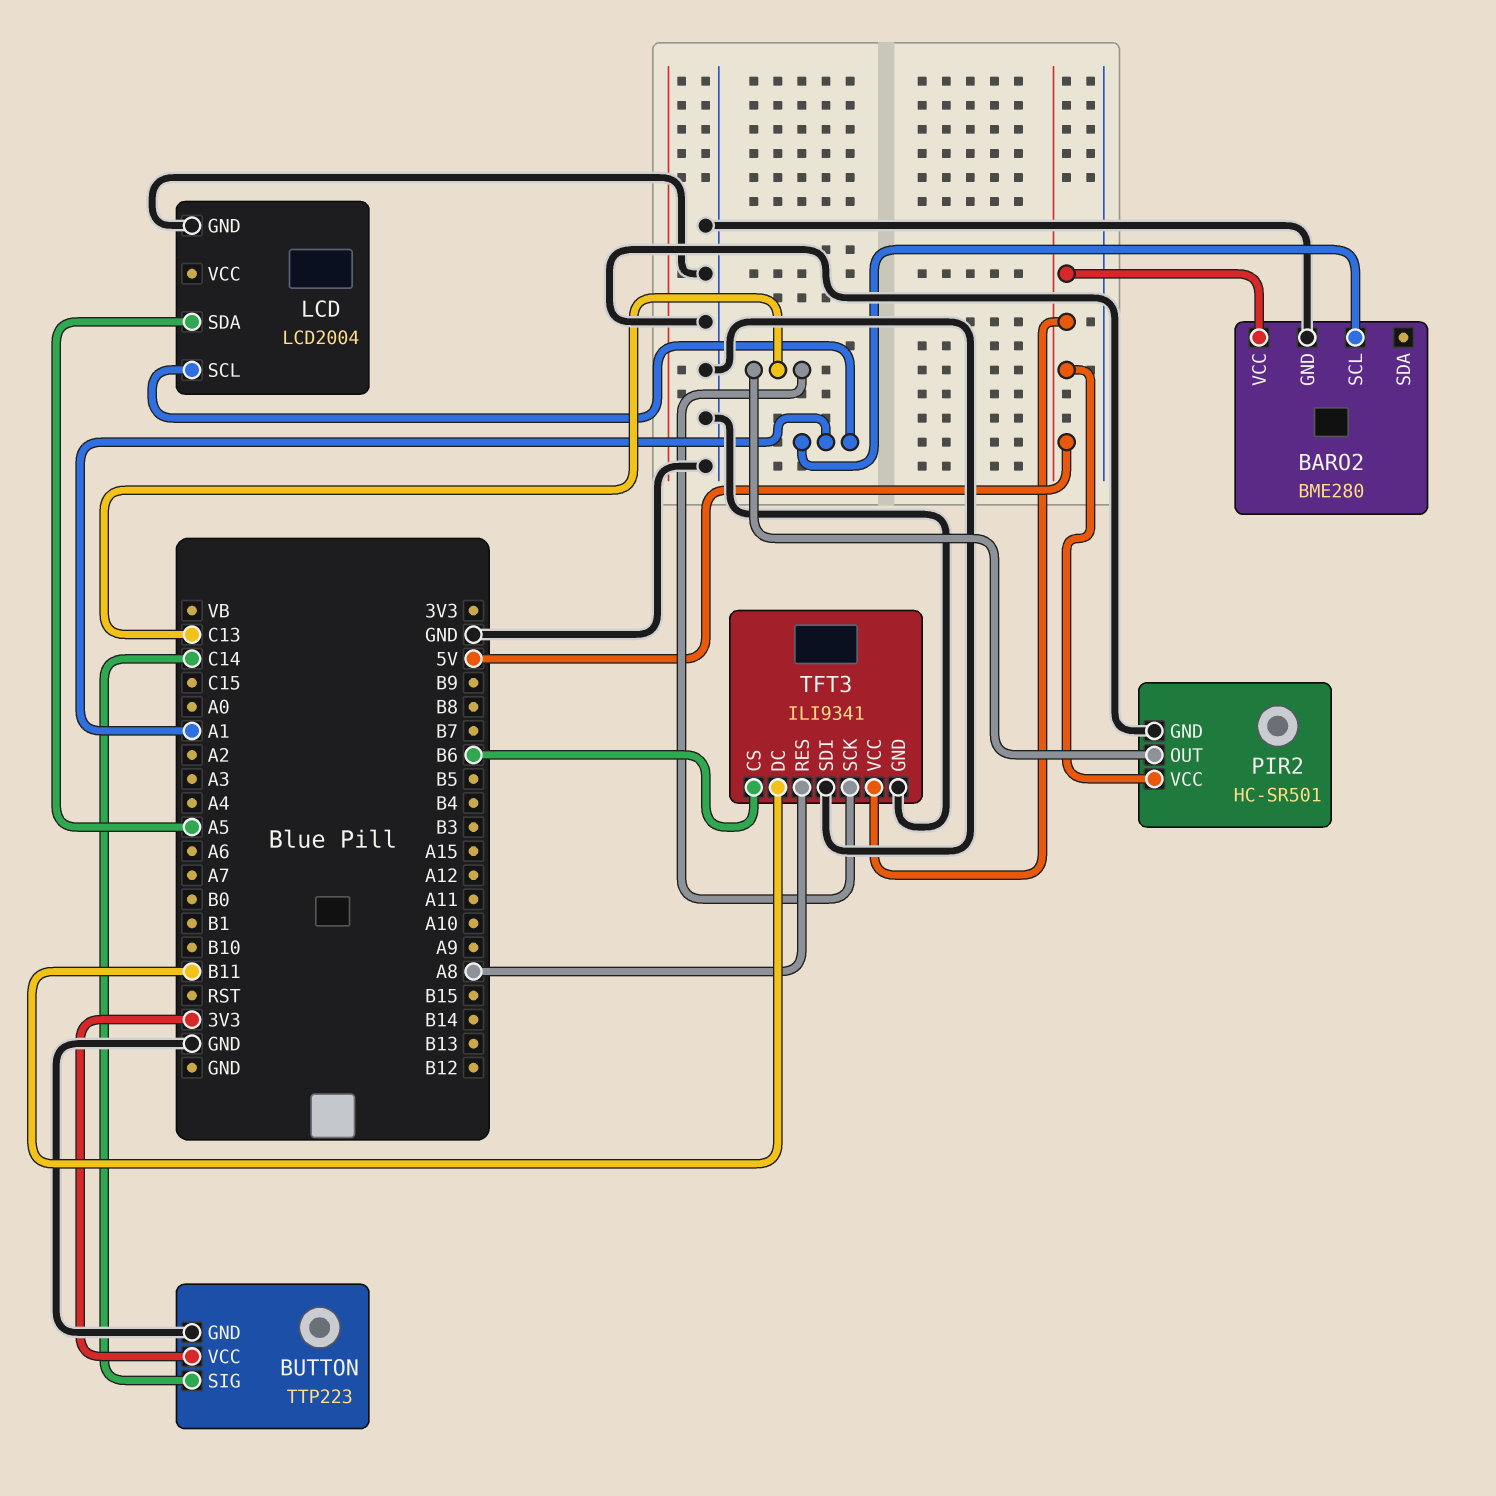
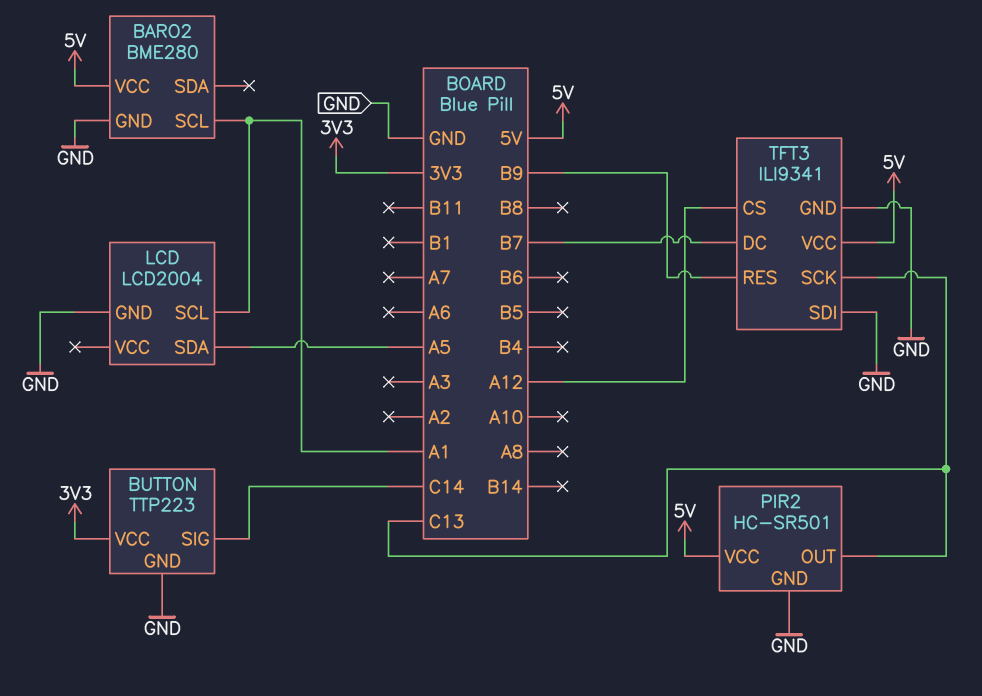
TFT3 pin CS: B6 -> A12
TFT3 pin DC: B11 -> B7
TFT3 pin RES: A8 -> B9

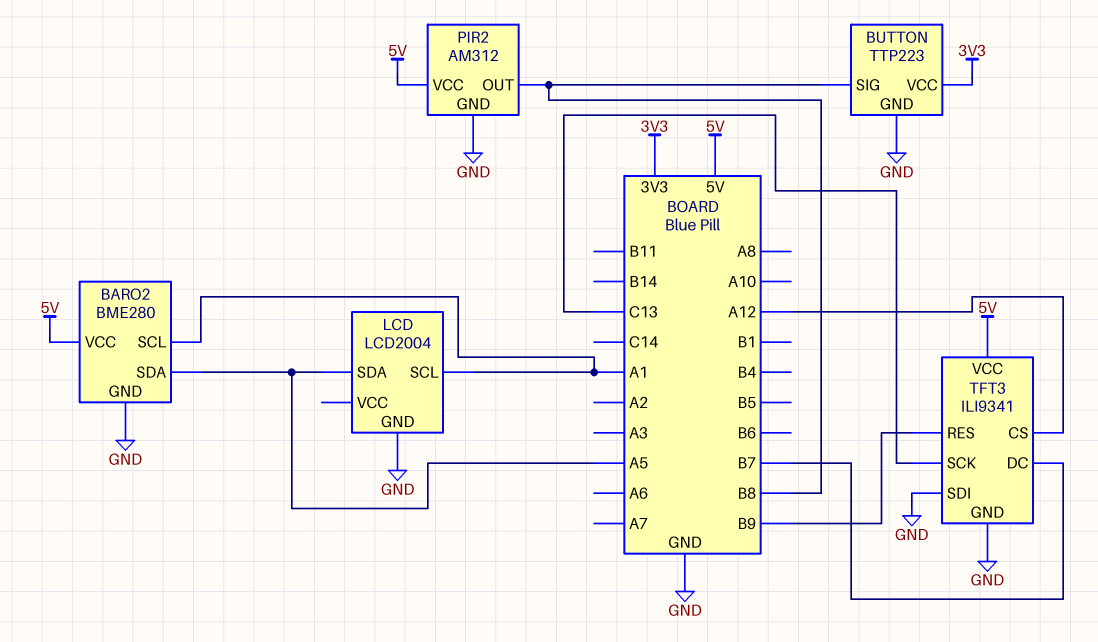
BARO2 pin SDA: none -> A5
BUTTON pin SIG: C14 -> B8
PIR2: HC-SR501 -> AM312
PIR2 pin OUT: C13 -> B8

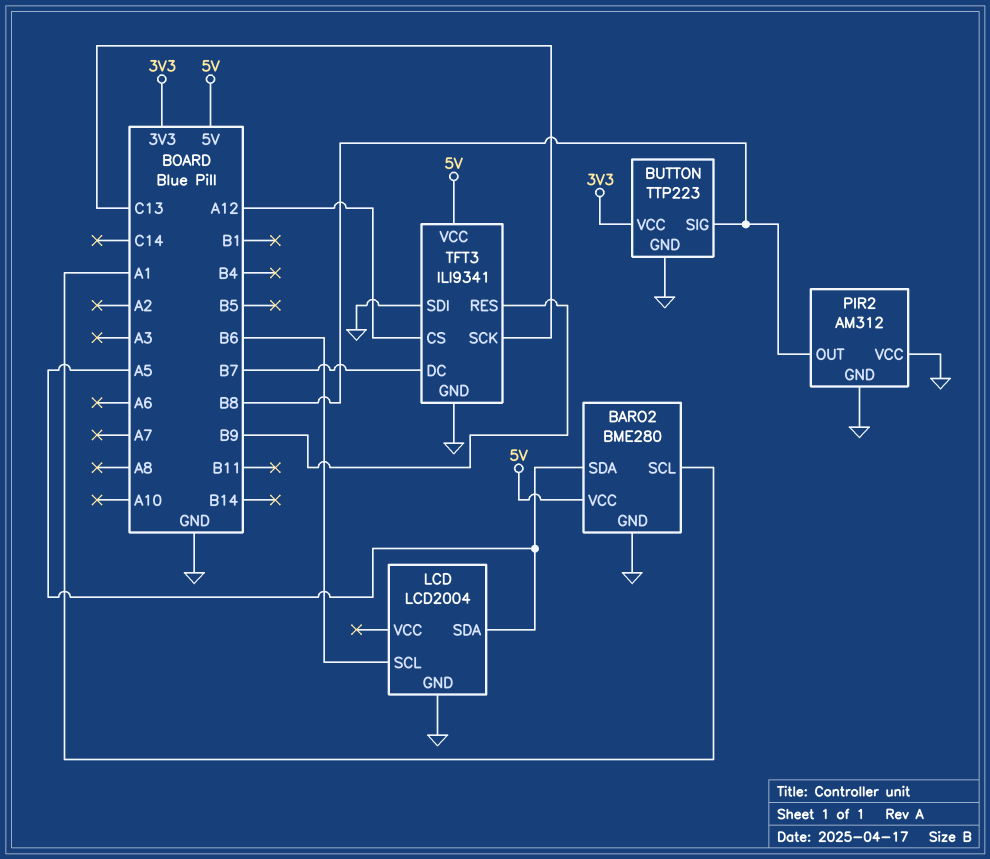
LCD pin SCL: A1 -> B6
PIR2 pin VCC: 5V -> GND

